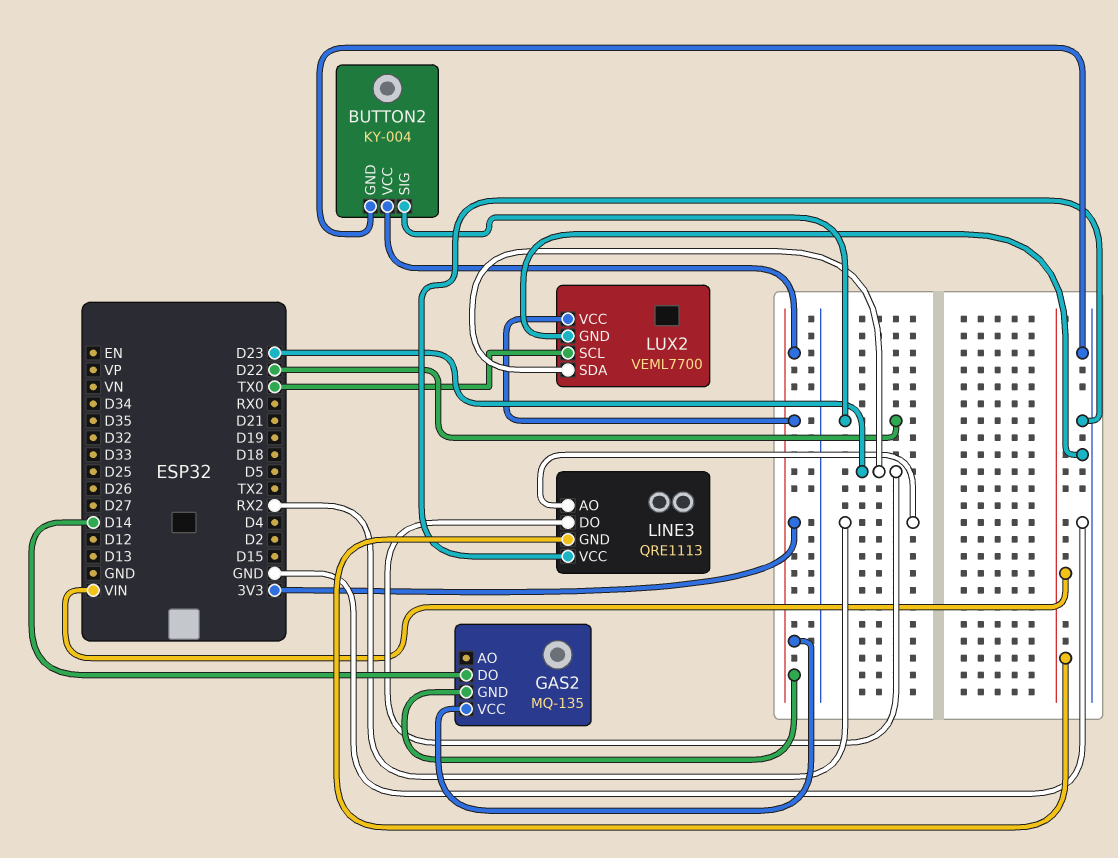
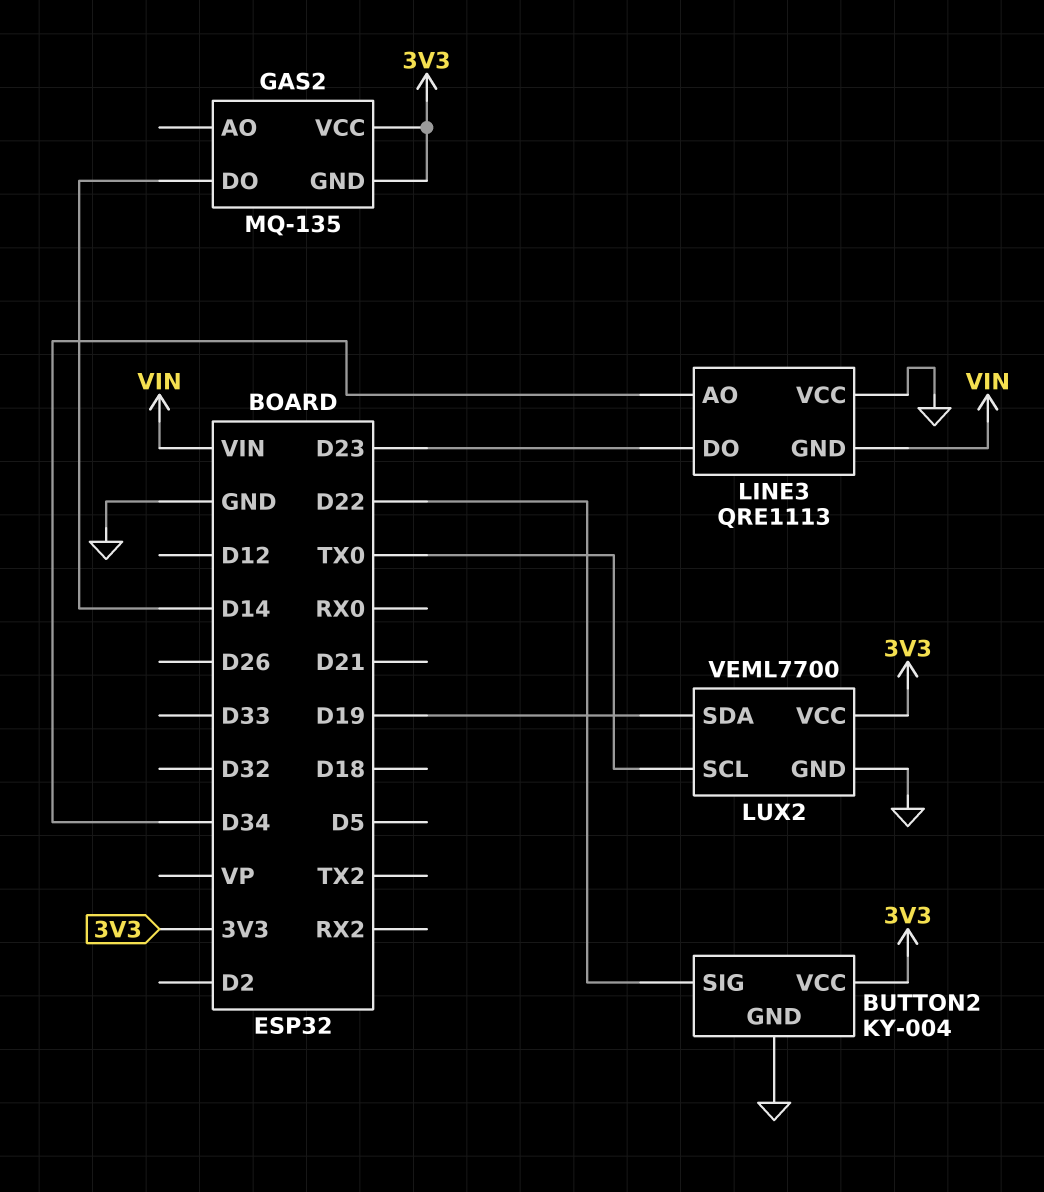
LINE3 pin AO: RX2 -> D34
LUX2 pin SDA: D23 -> D19

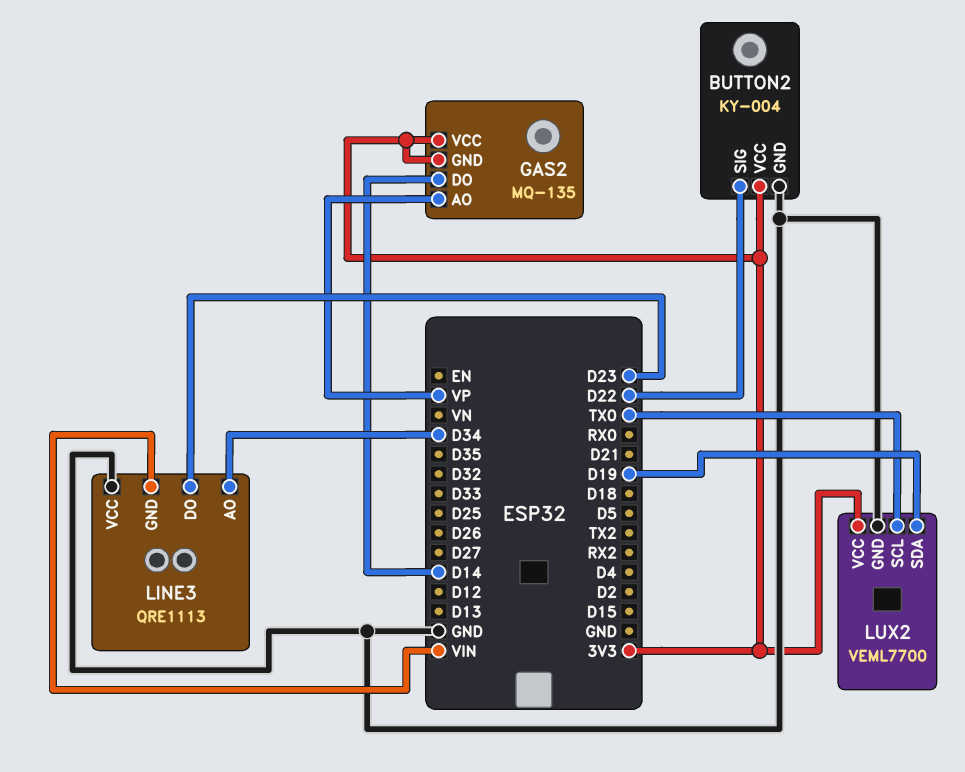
GAS2 pin AO: none -> VP

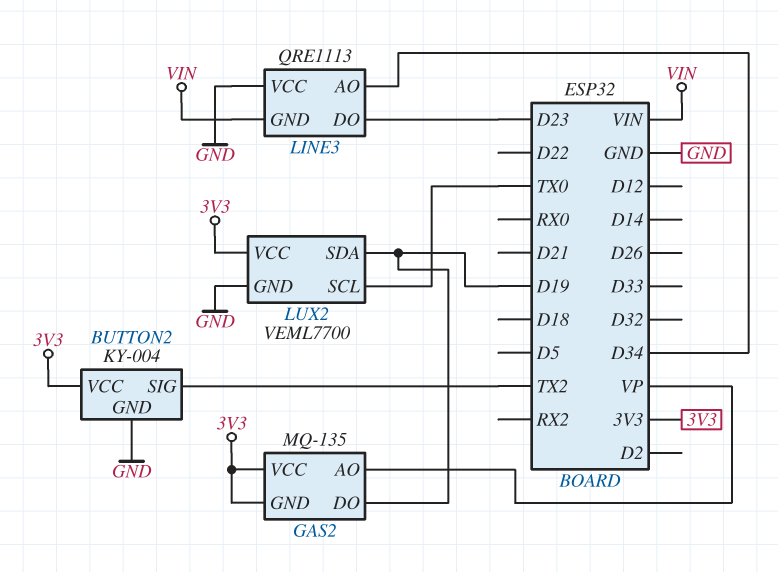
BUTTON2 pin SIG: D22 -> TX2
GAS2 pin DO: D14 -> D19

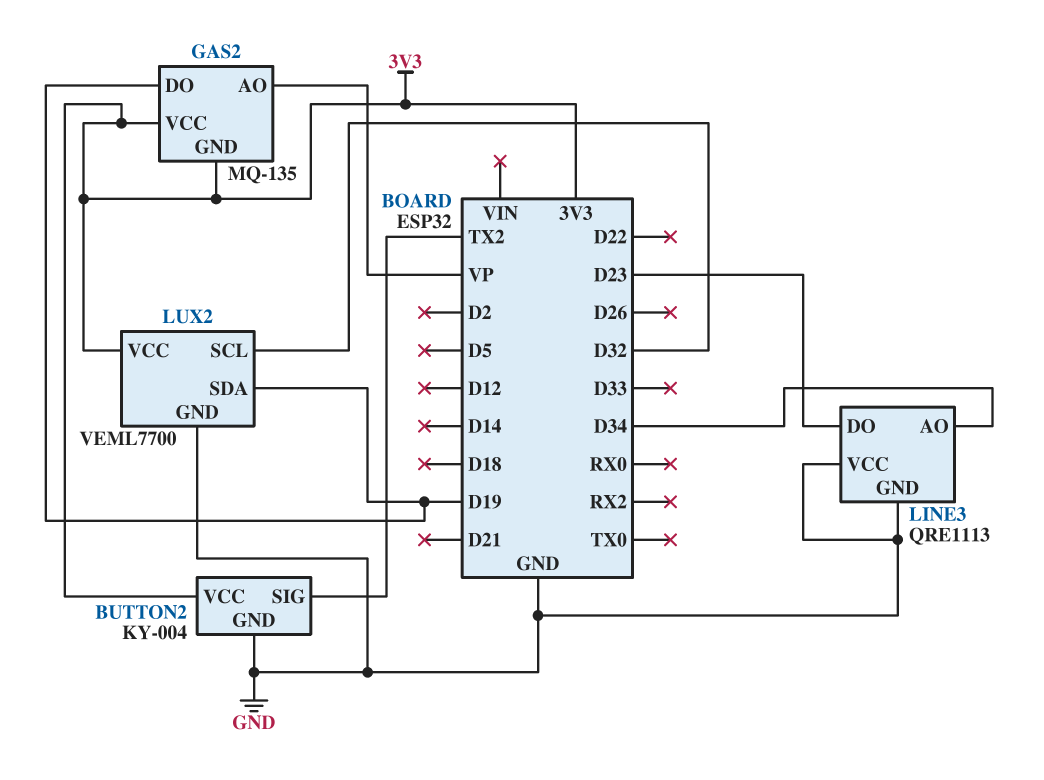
LINE3 pin GND: VIN -> GND
LUX2 pin SCL: TX0 -> D32

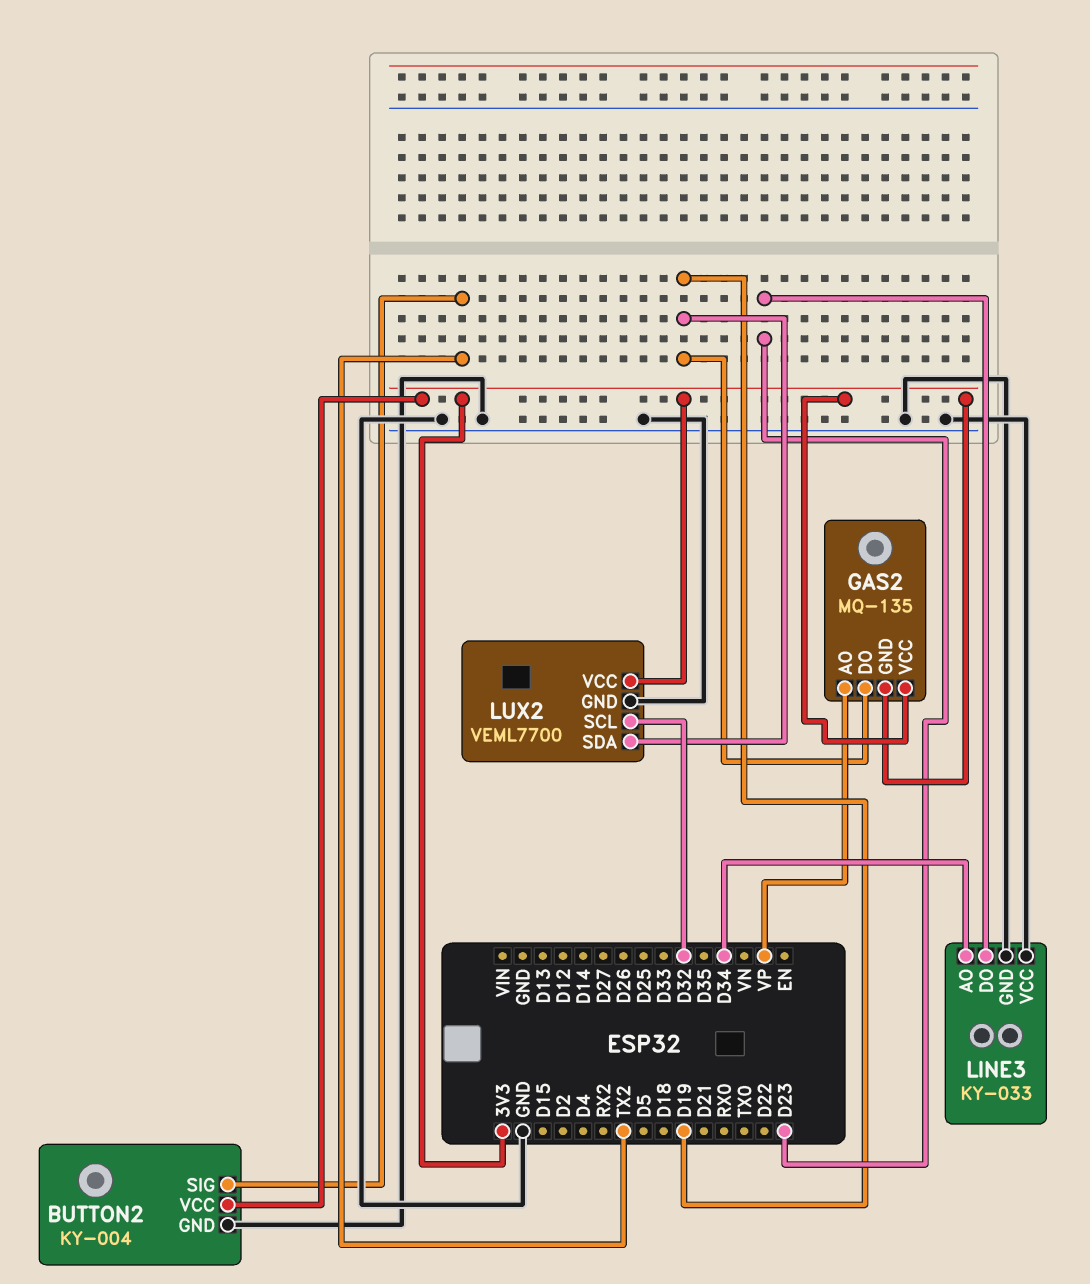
LINE3: QRE1113 -> KY-033

